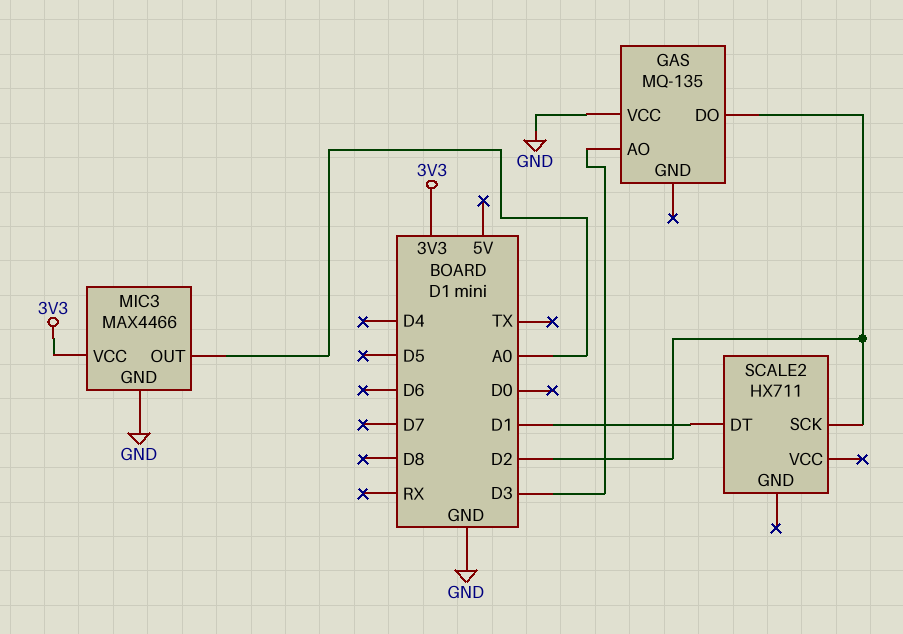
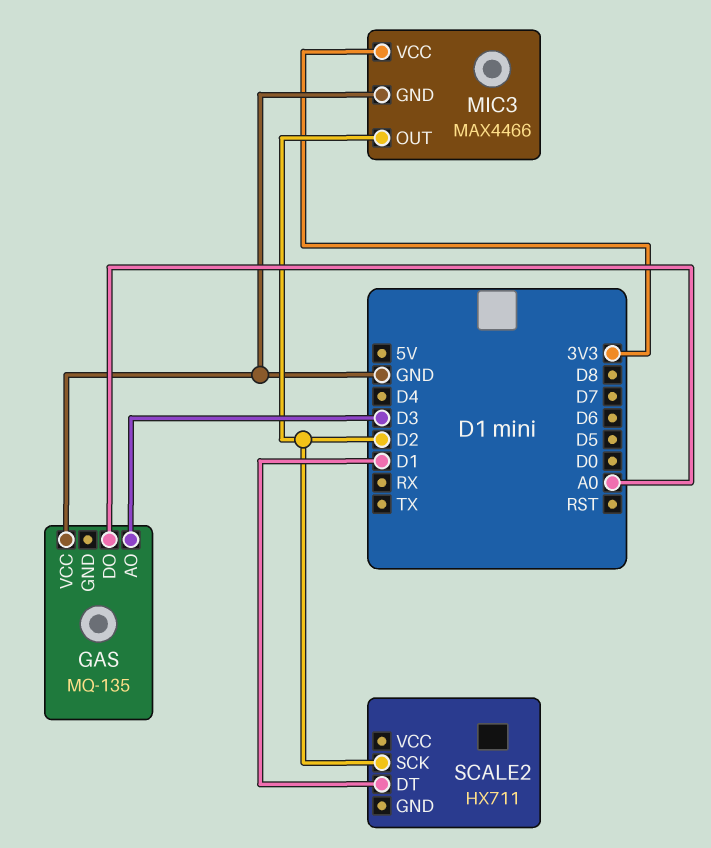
GAS pin DO: D2 -> A0
MIC3 pin OUT: A0 -> D2

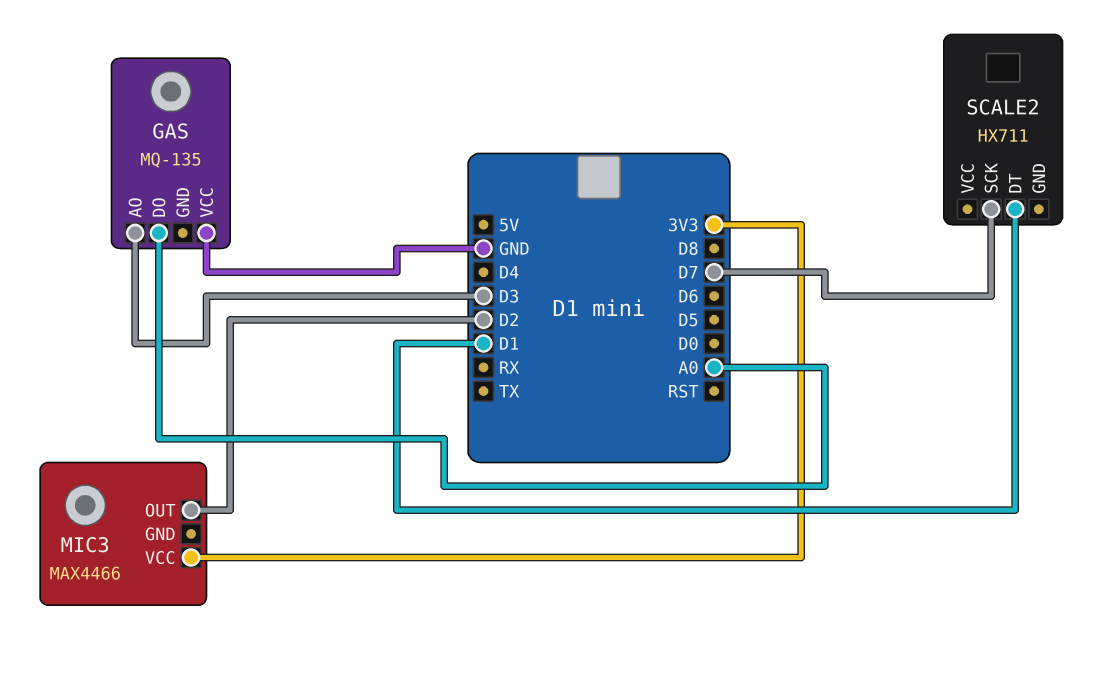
MIC3 pin GND: GND -> none
SCALE2 pin SCK: D2 -> D7

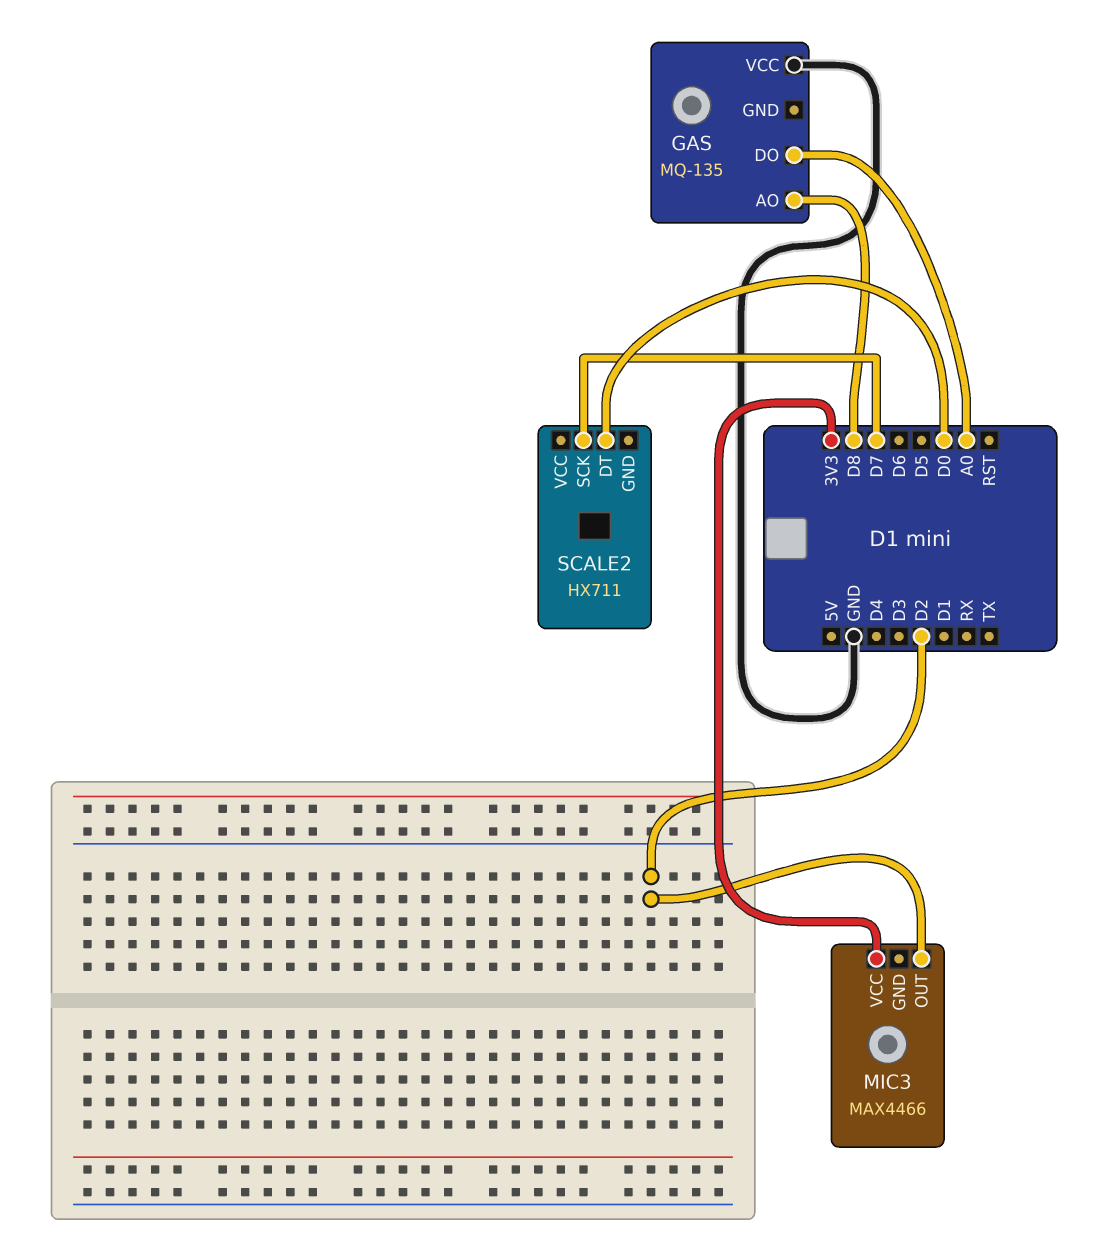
GAS pin AO: D3 -> D8
SCALE2 pin DT: D1 -> D0

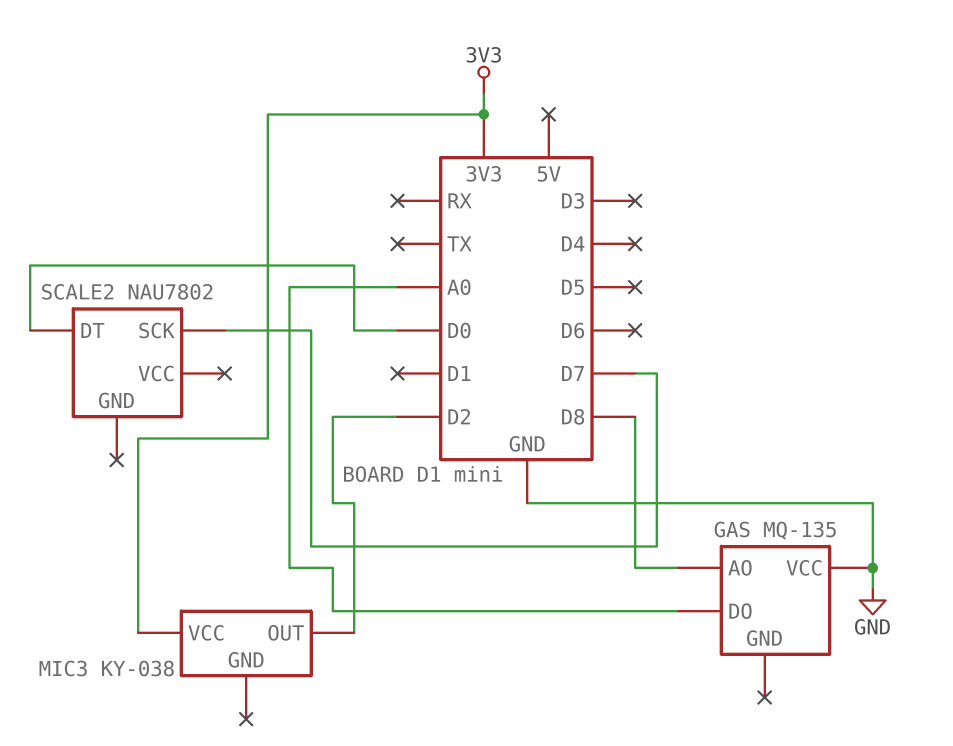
MIC3: MAX4466 -> KY-038
SCALE2: HX711 -> NAU7802

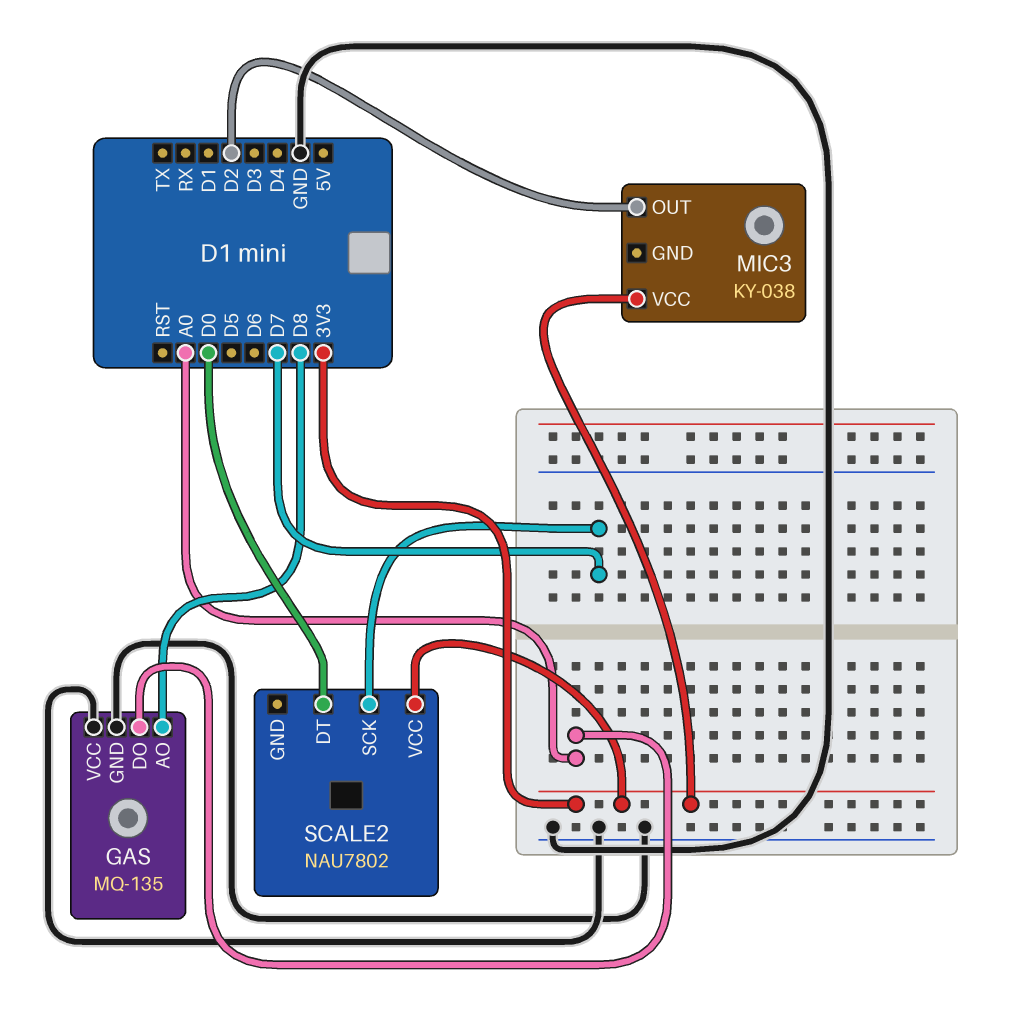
GAS pin GND: none -> GND
SCALE2 pin VCC: none -> 3V3

